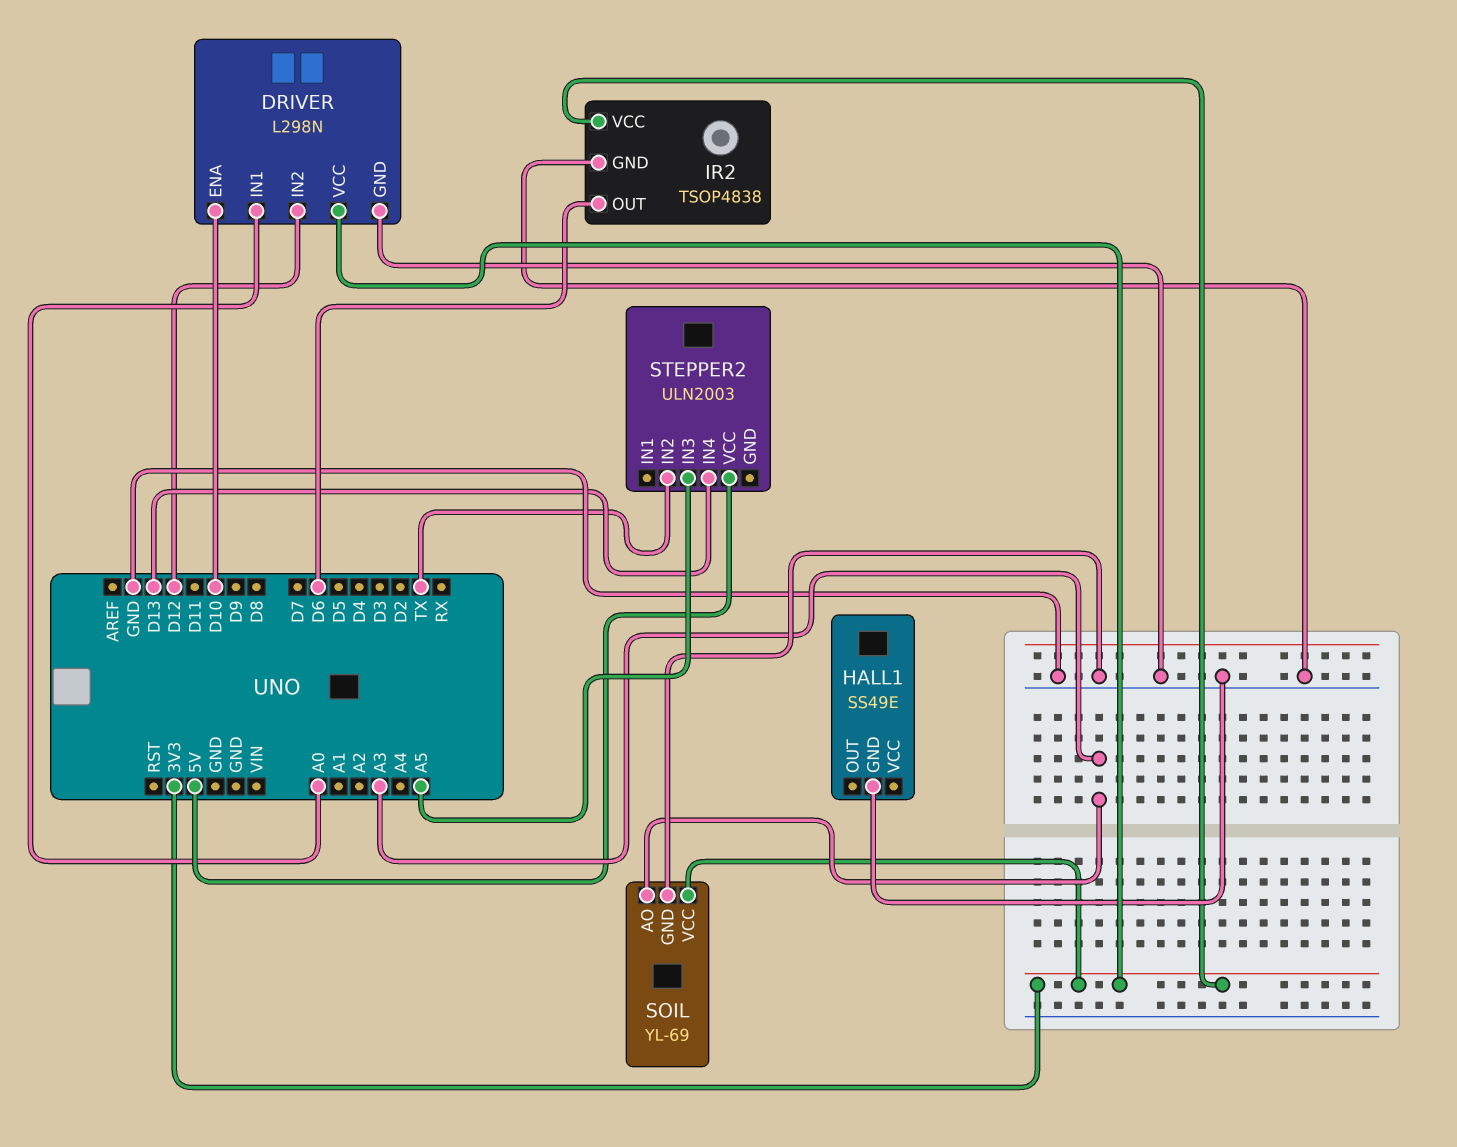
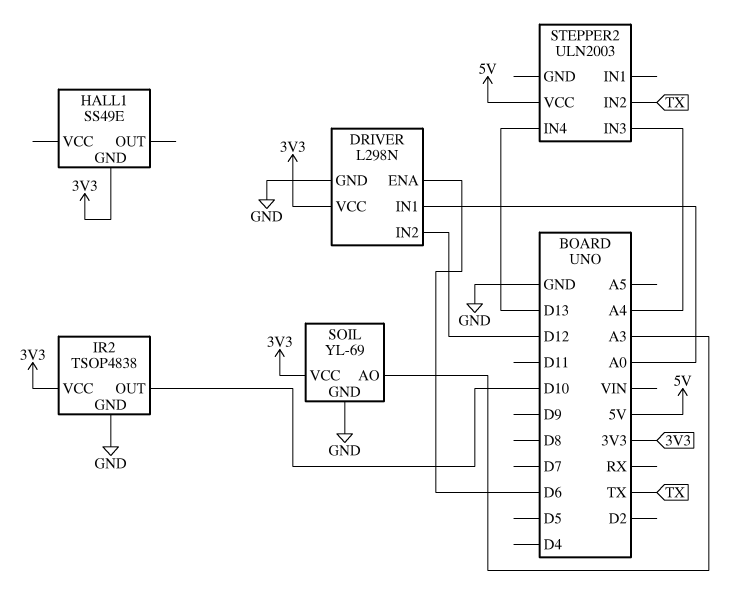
DRIVER pin ENA: D10 -> D6
HALL1 pin GND: GND -> 3V3
IR2 pin OUT: D6 -> D10
STEPPER2 pin IN3: A5 -> A4

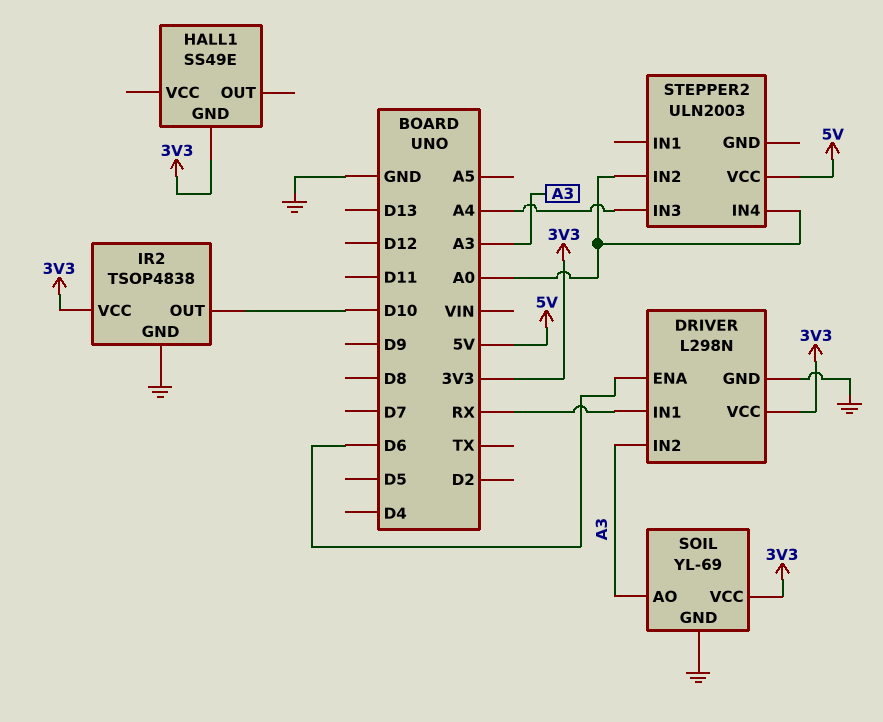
DRIVER pin IN1: A0 -> RX
DRIVER pin IN2: D12 -> A3
STEPPER2 pin IN2: TX -> A0
STEPPER2 pin IN4: D13 -> A0

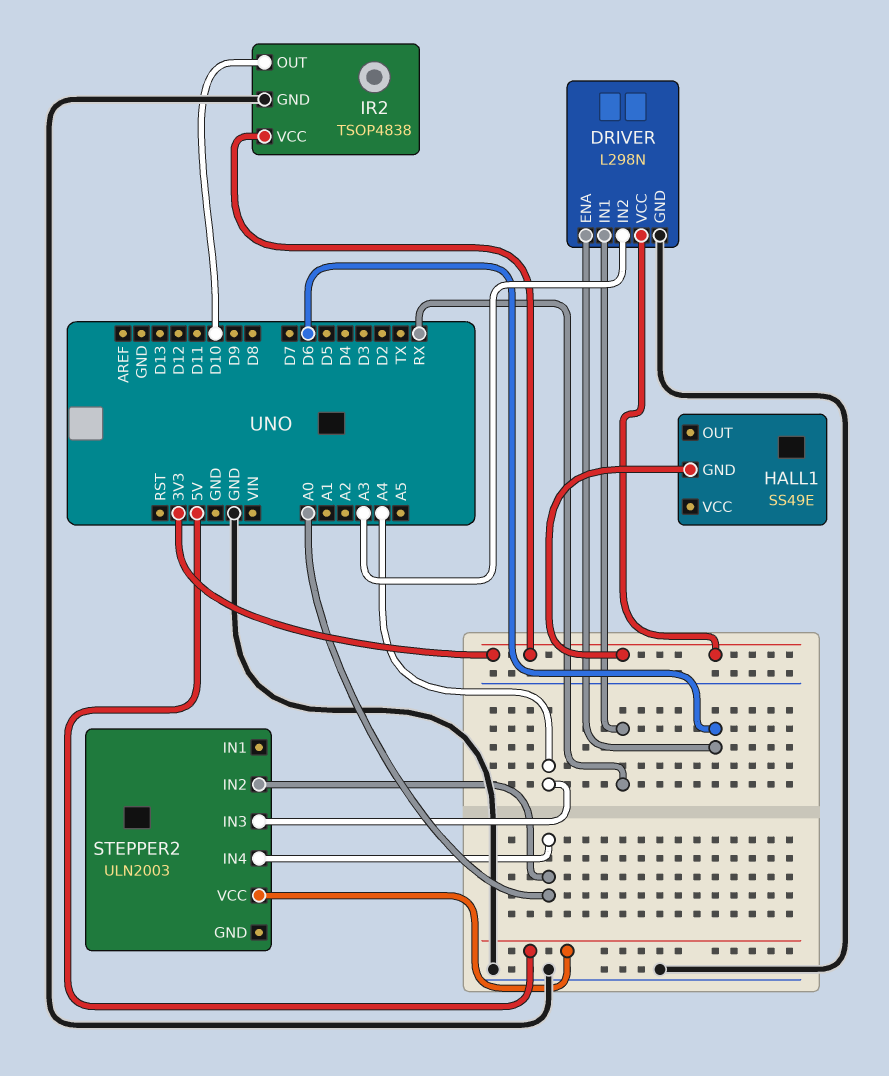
SOIL: YL-69 -> none
SOIL pin AO: A3 -> none
SOIL pin GND: GND -> none
SOIL pin VCC: 3V3 -> none

